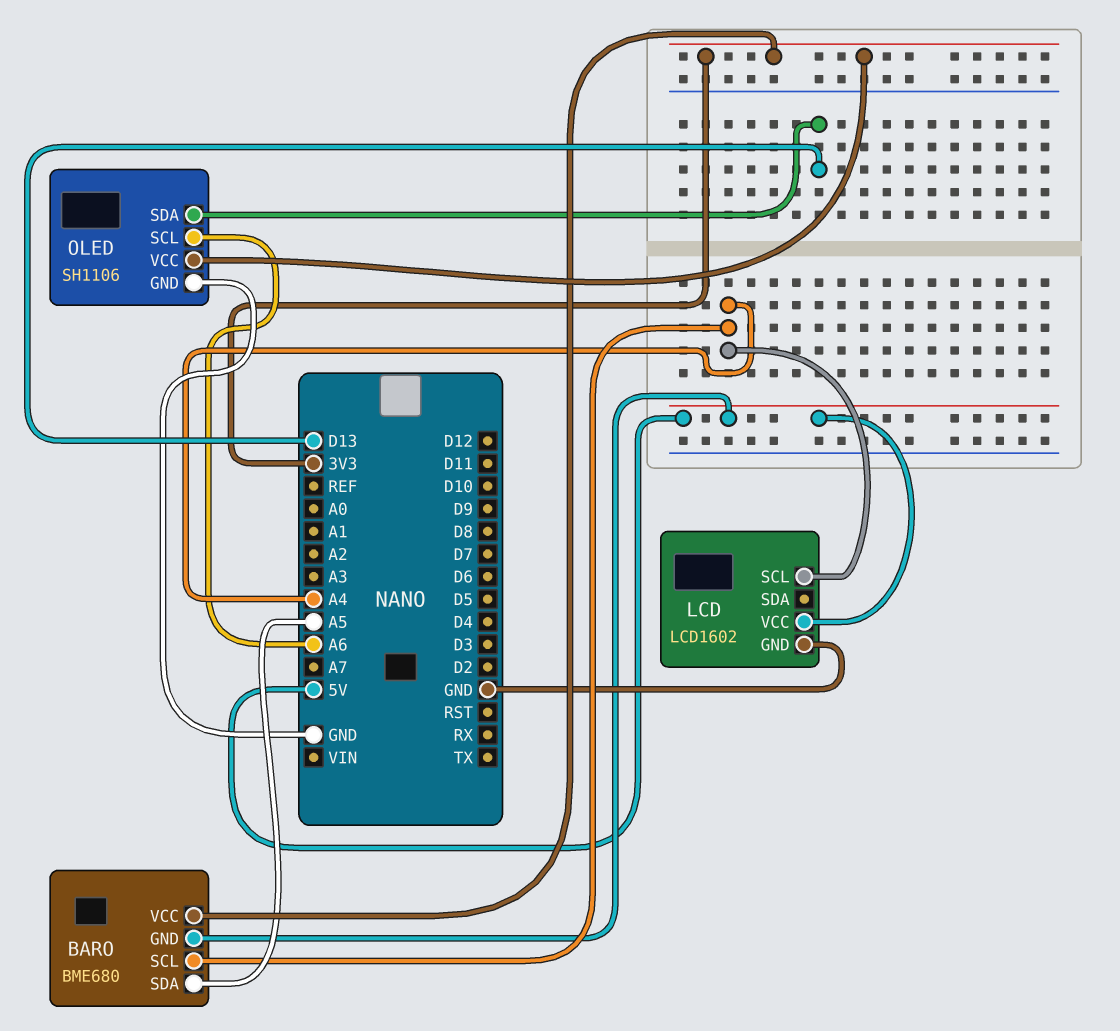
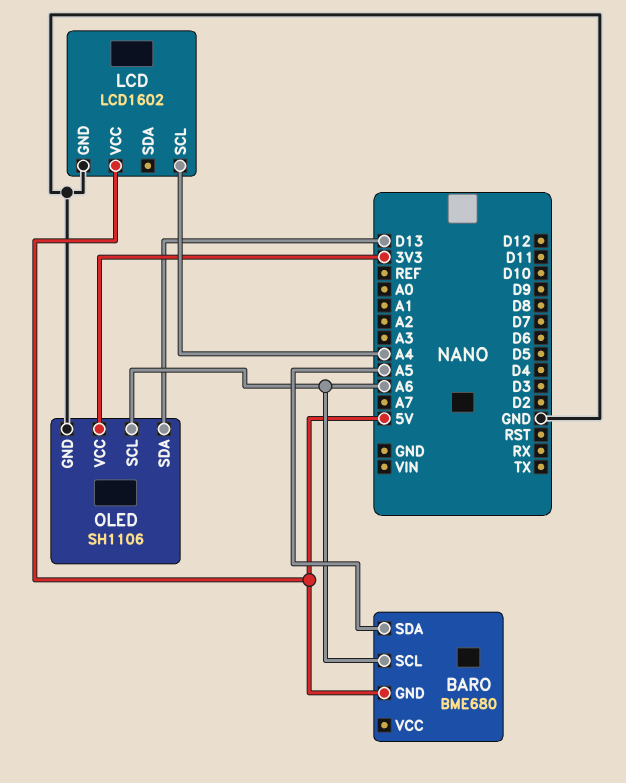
BARO pin SCL: A4 -> A6
BARO pin VCC: 3V3 -> none

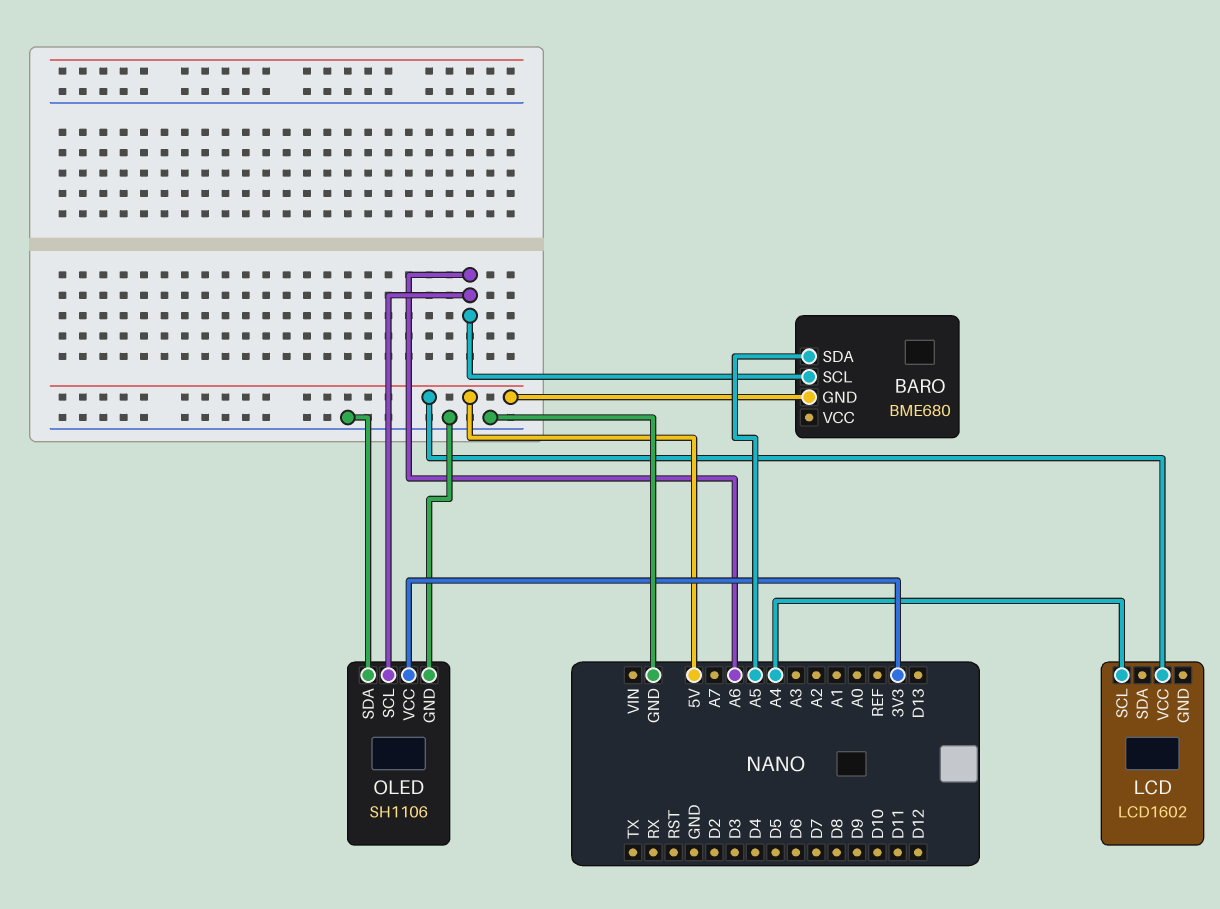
LCD pin GND: GND -> none
OLED pin SDA: D13 -> GND

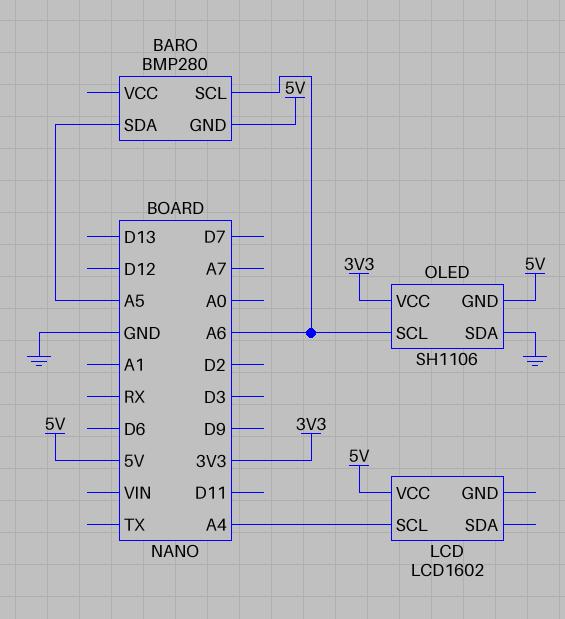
BARO: BME680 -> BMP280
OLED pin GND: GND -> 5V

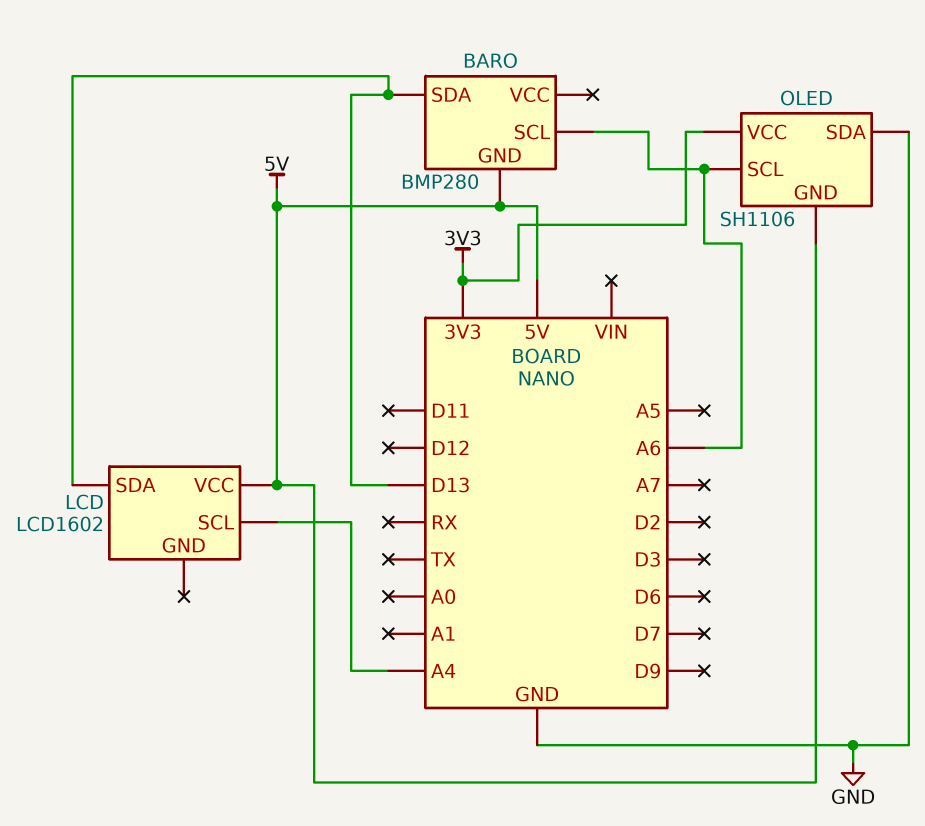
BARO pin SDA: A5 -> D13
LCD pin SDA: none -> D13

